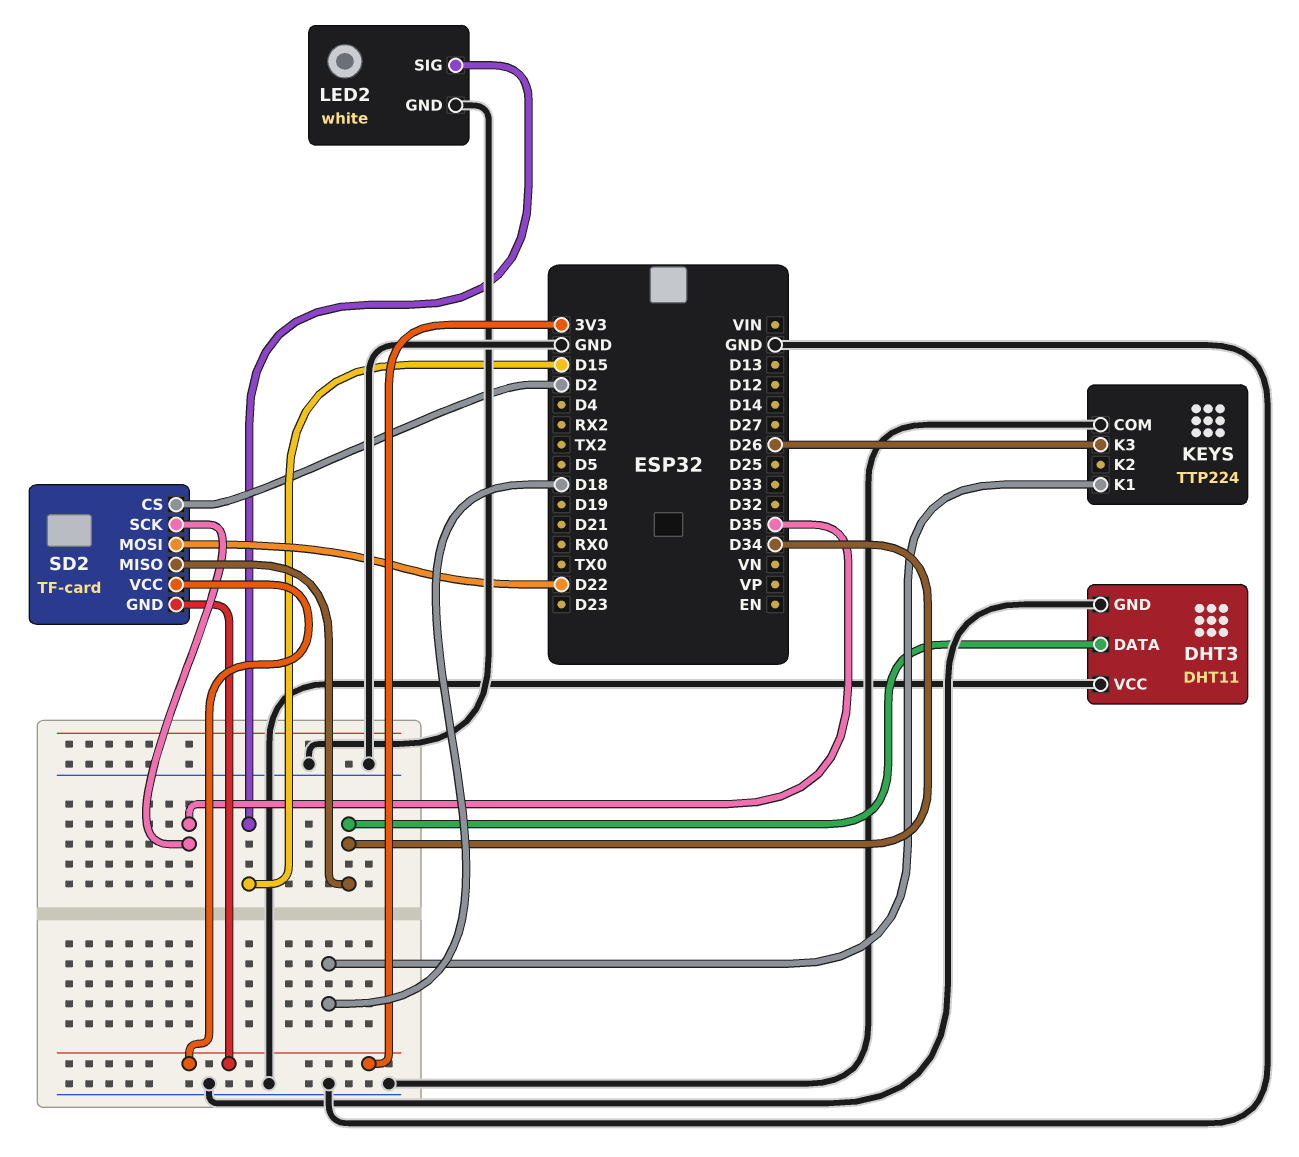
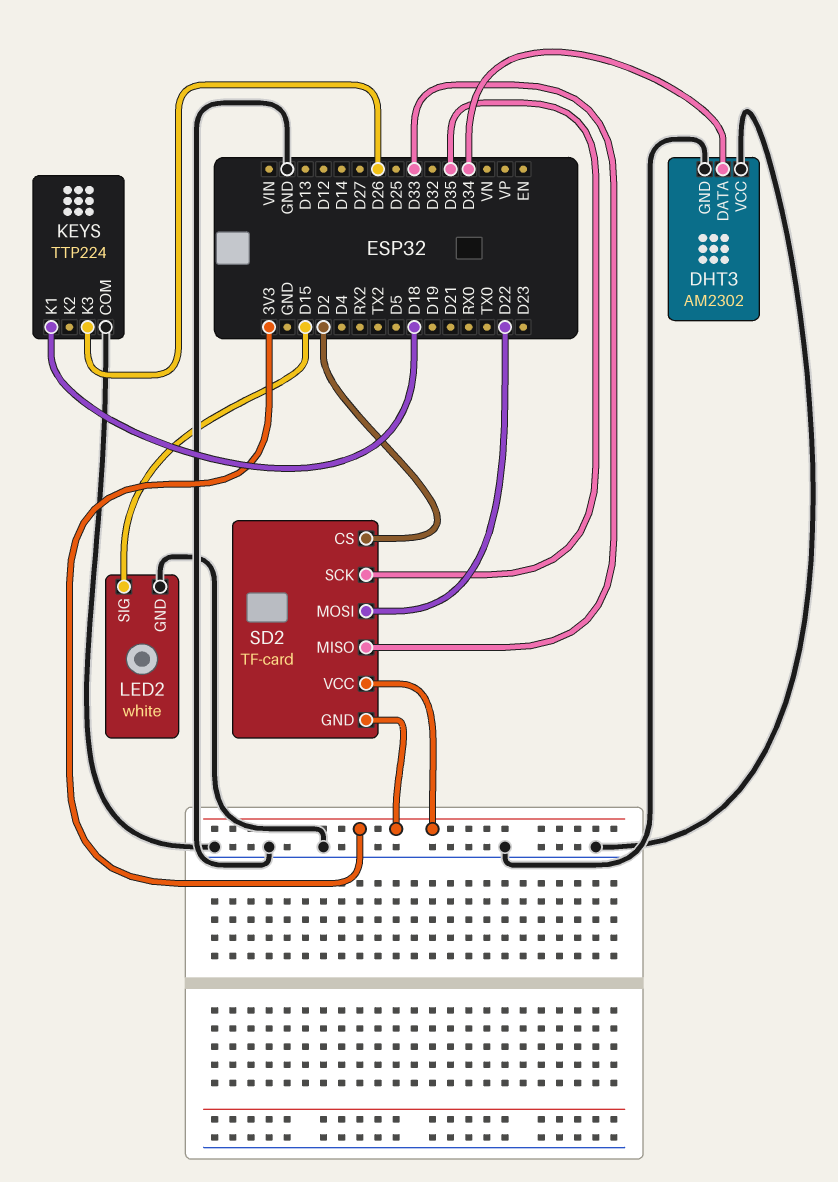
DHT3: DHT11 -> AM2302
SD2 pin MISO: D34 -> D33

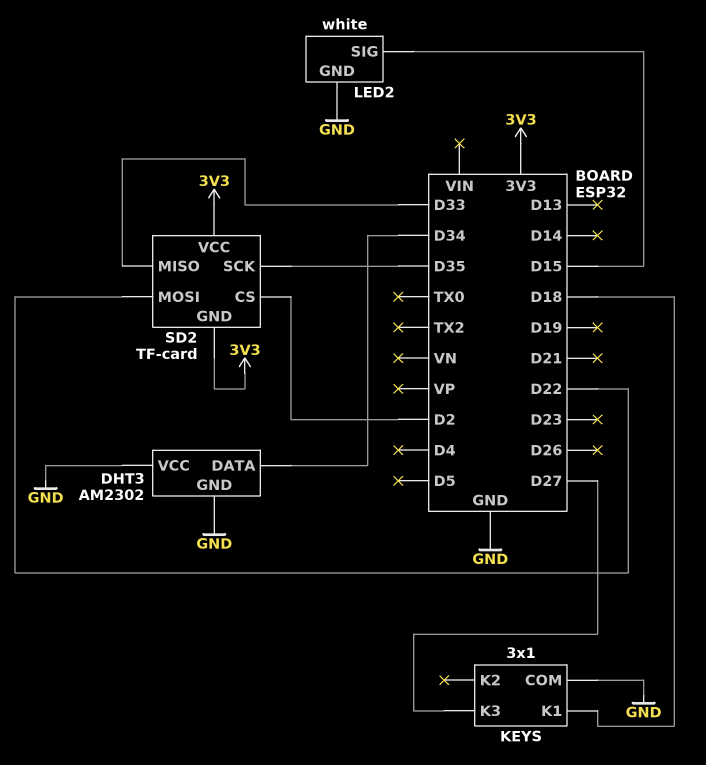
KEYS: TTP224 -> 3x1
KEYS pin K3: D26 -> D27

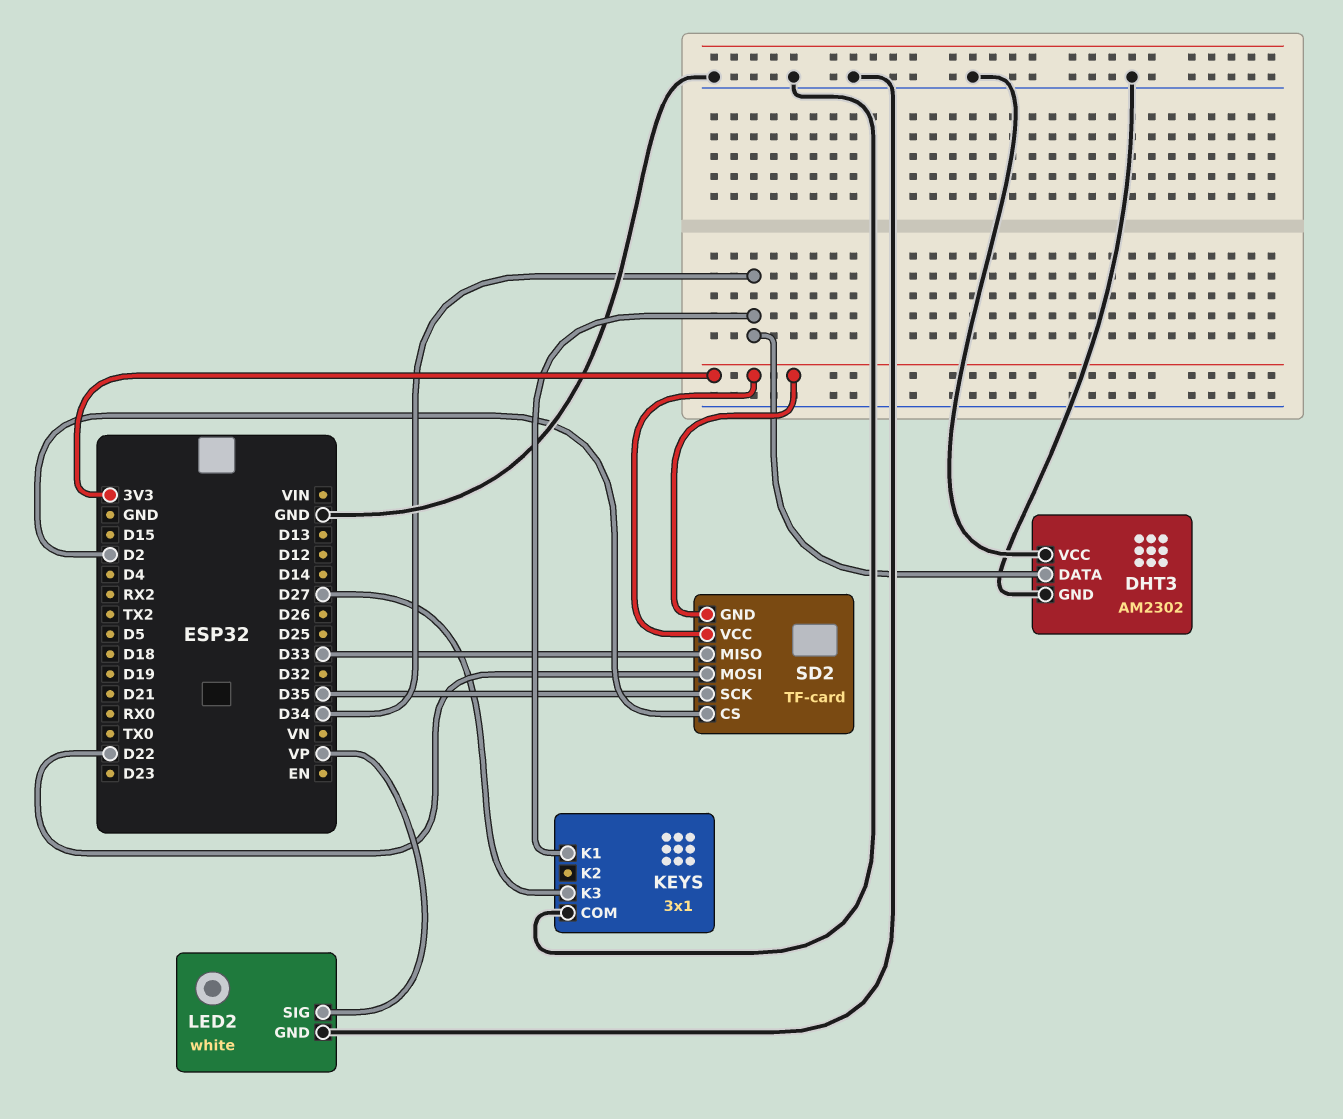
KEYS pin K1: D18 -> D34
LED2 pin SIG: D15 -> VP

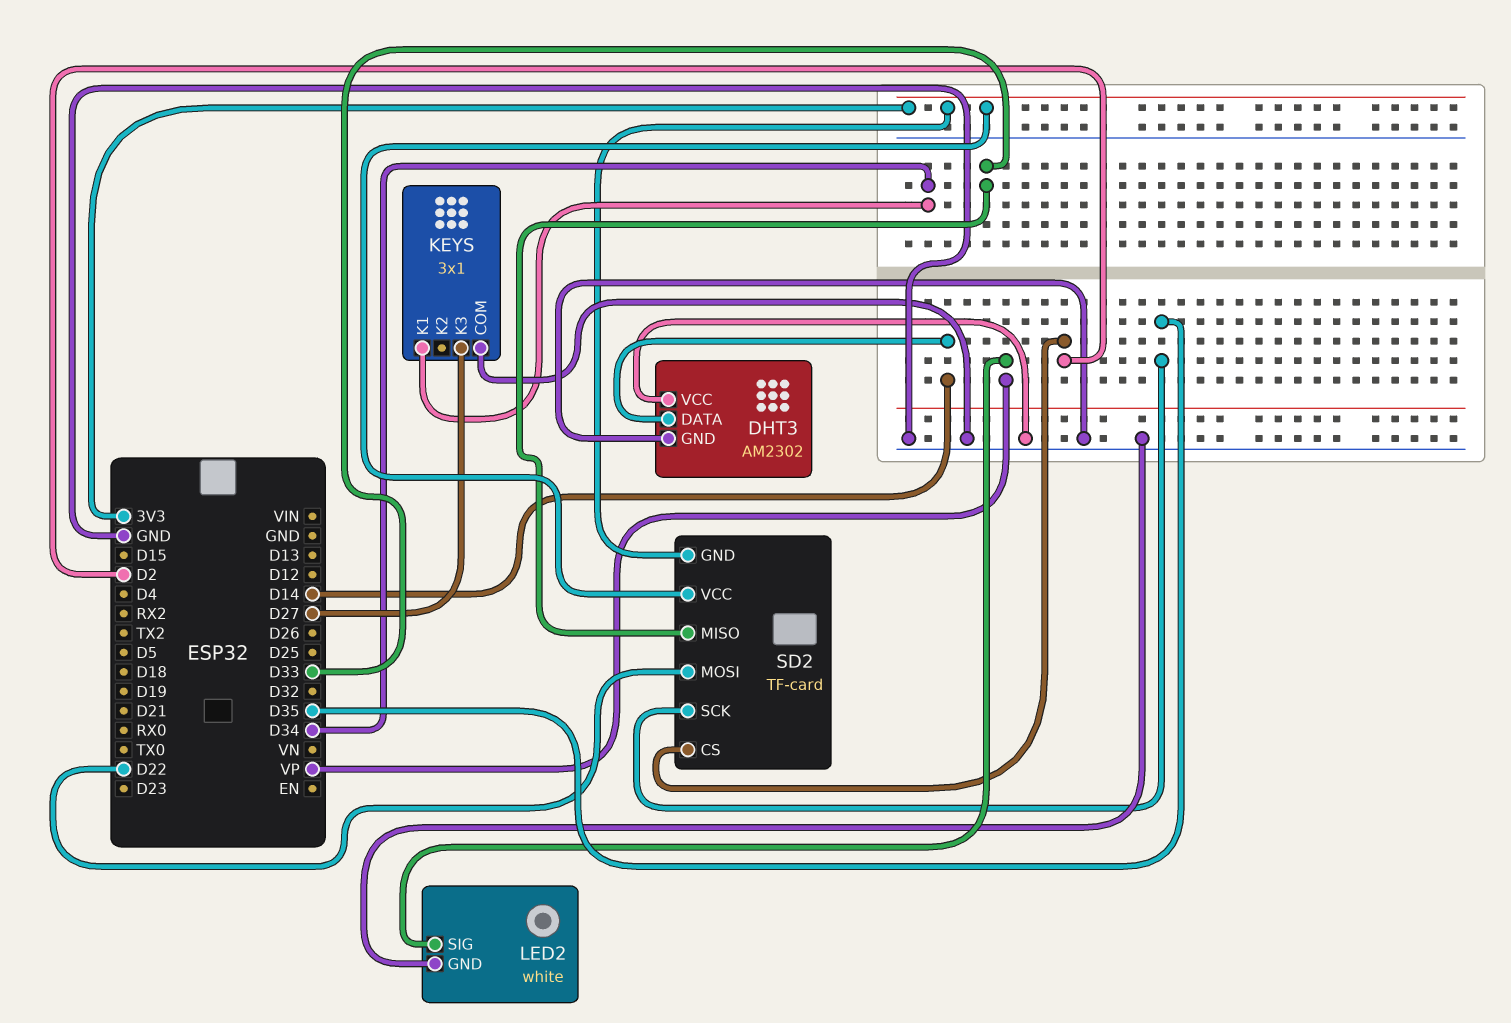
DHT3 pin DATA: D34 -> D14

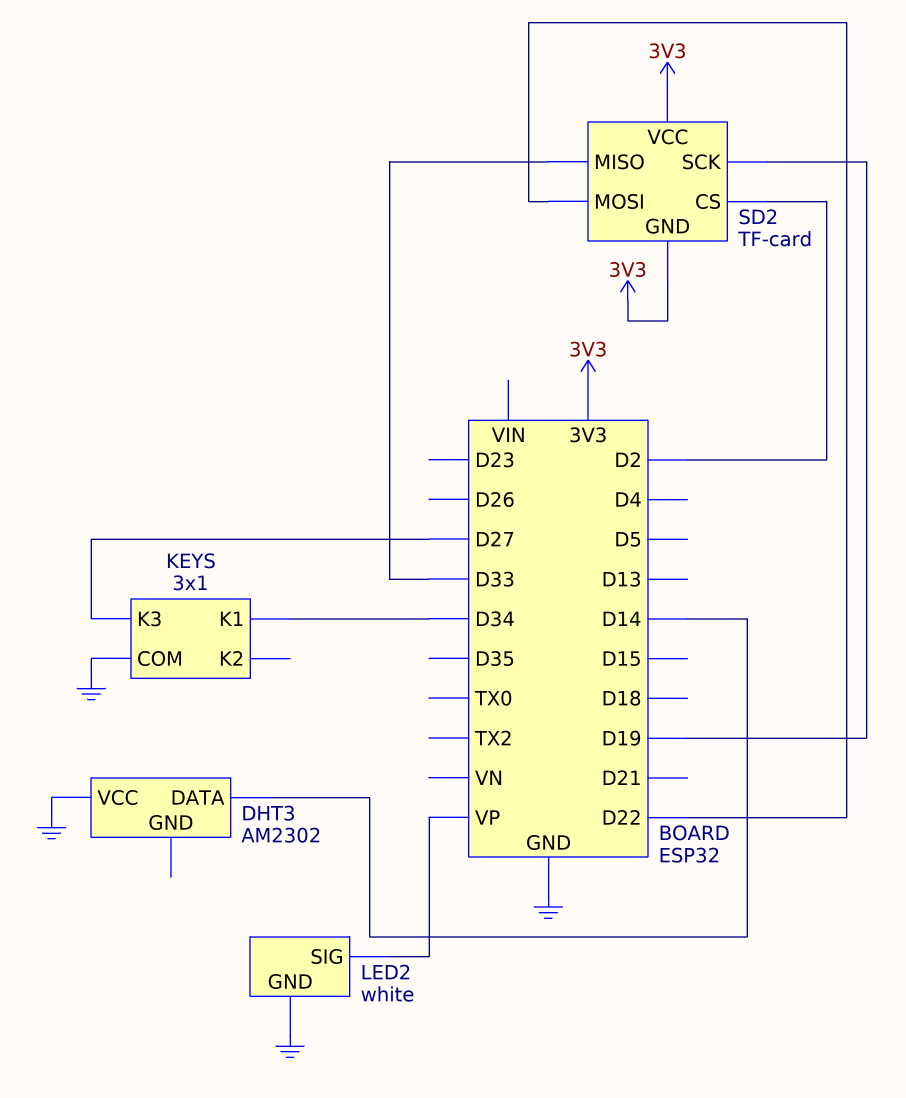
DHT3 pin GND: GND -> none
SD2 pin SCK: D35 -> D19

